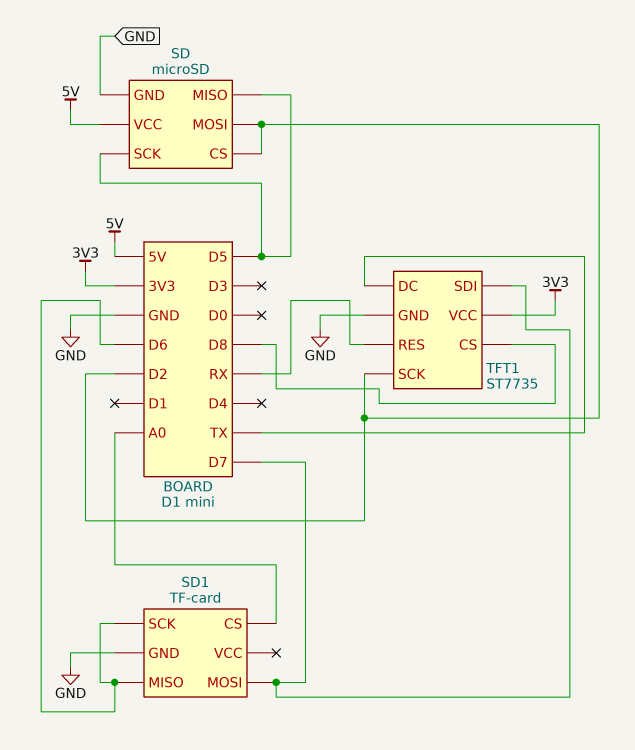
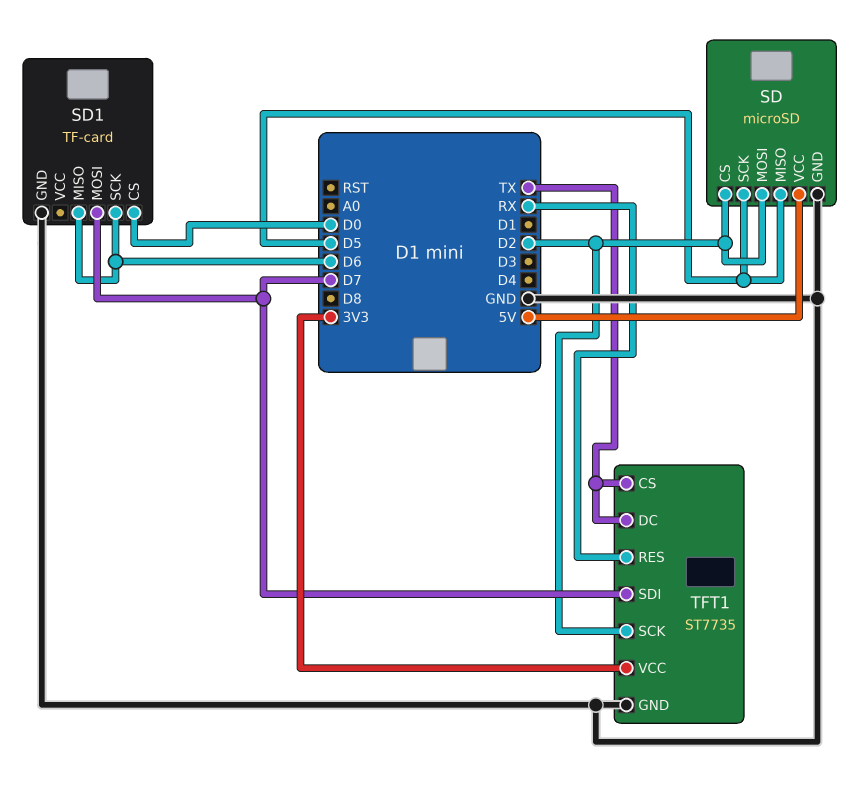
SD1 pin CS: A0 -> D0
TFT1 pin CS: D8 -> TX

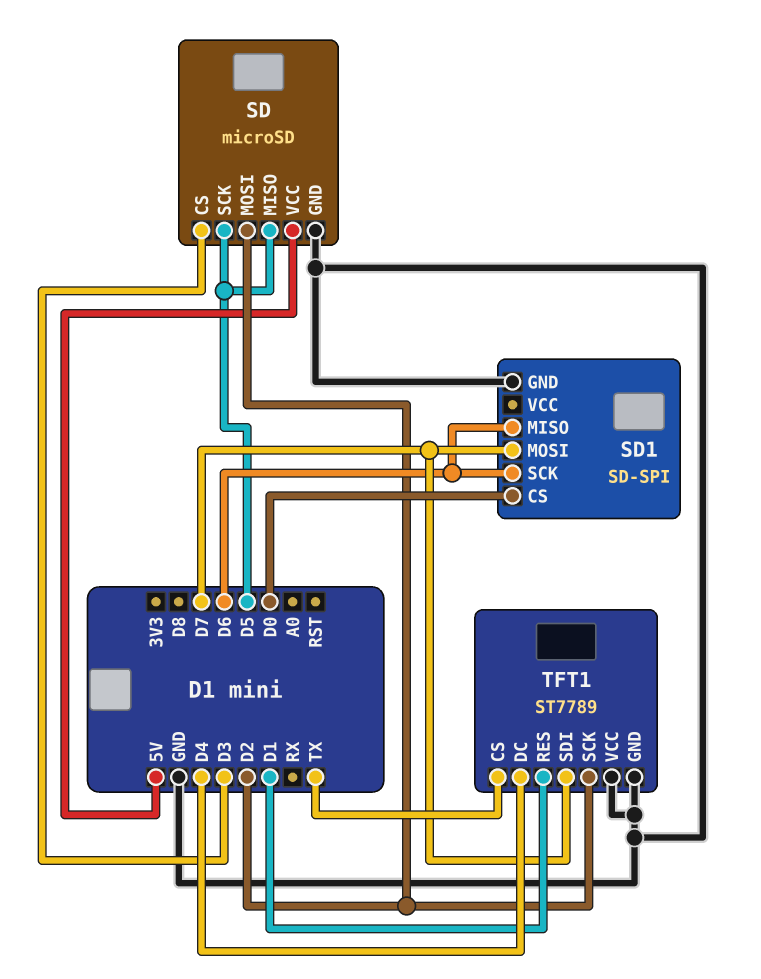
SD pin CS: D2 -> D3
SD1: TF-card -> SD-SPI
TFT1: ST7735 -> ST7789
TFT1 pin DC: TX -> D4
TFT1 pin RES: RX -> D1
TFT1 pin VCC: 3V3 -> GND

